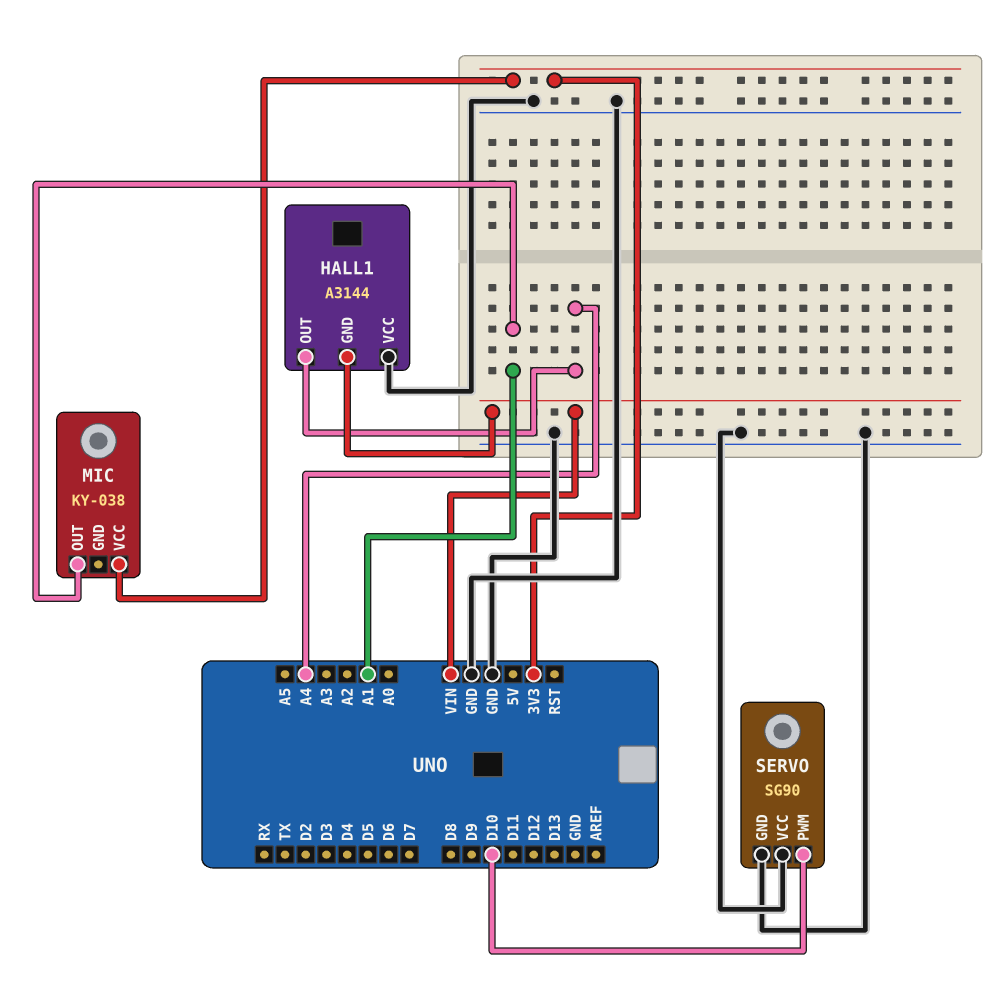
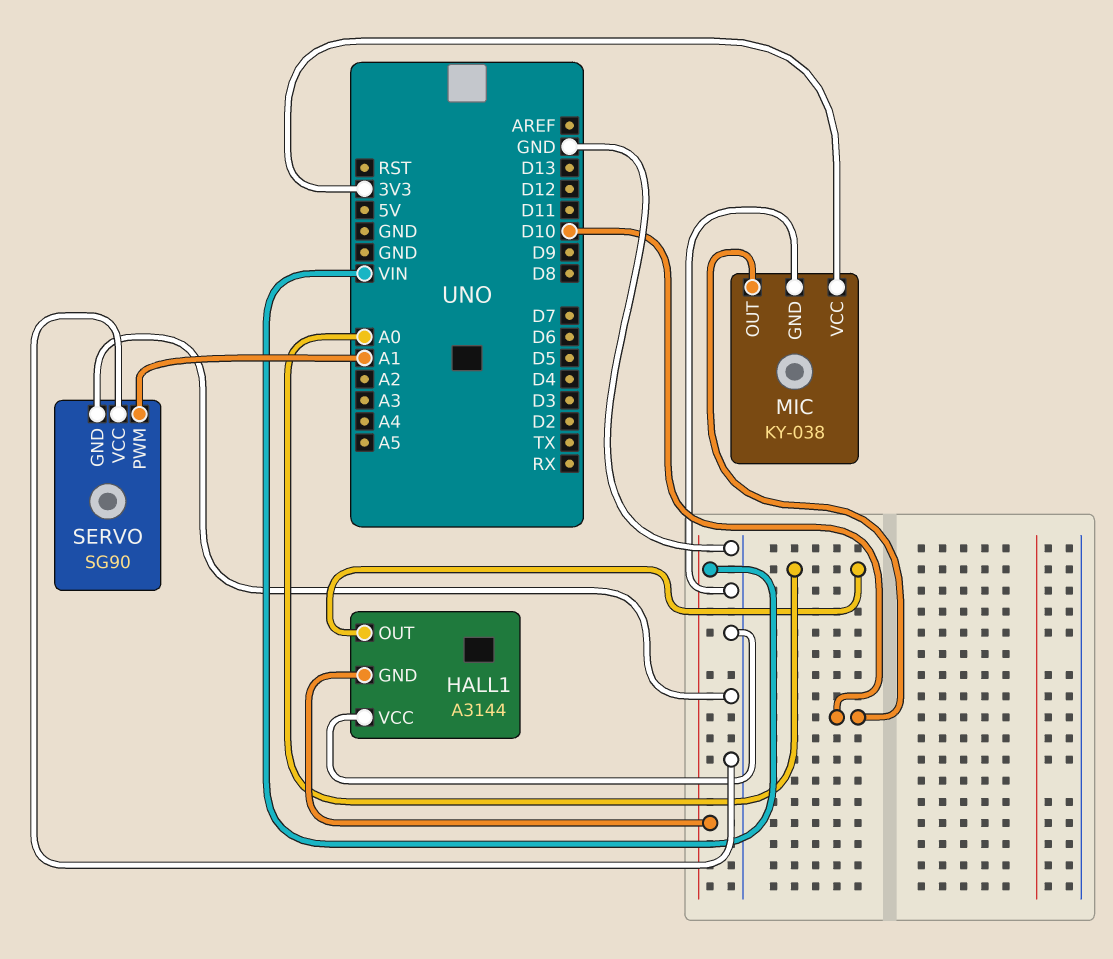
HALL1 pin OUT: A4 -> A0
MIC pin GND: none -> GND
MIC pin OUT: A1 -> D10
SERVO pin PWM: D10 -> A1

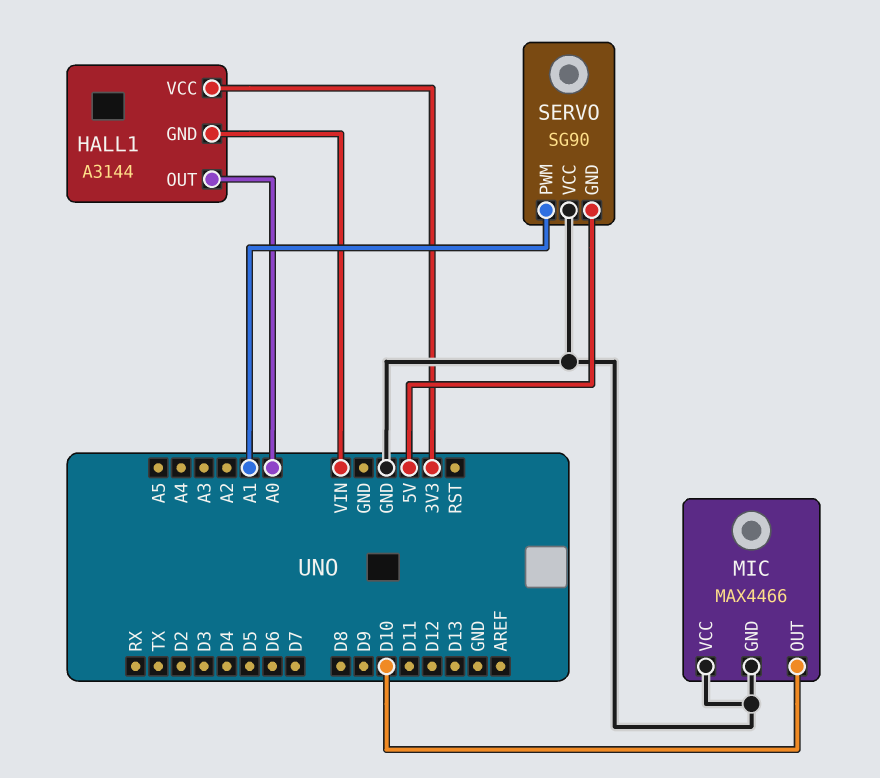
HALL1 pin VCC: GND -> 3V3
MIC: KY-038 -> MAX4466
MIC pin VCC: 3V3 -> GND
SERVO pin GND: GND -> 5V

